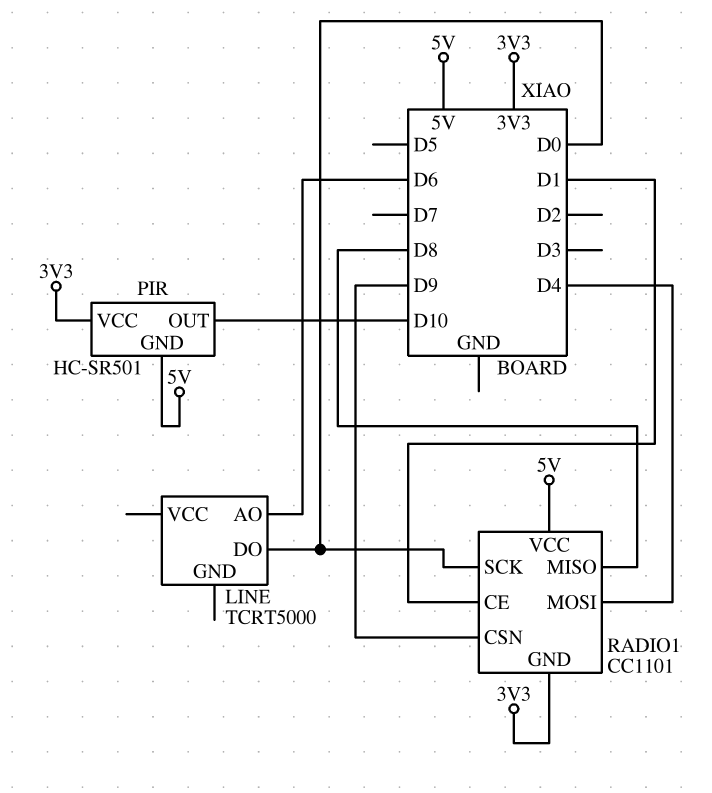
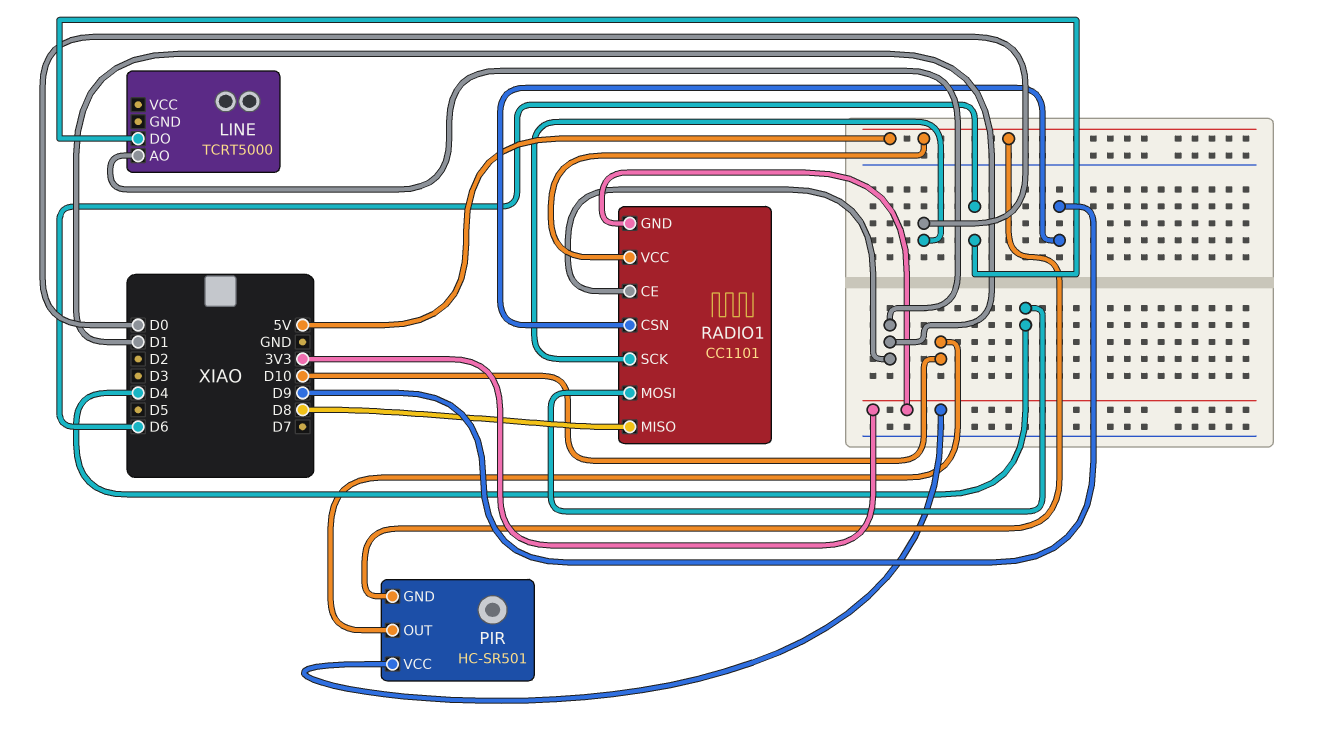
LINE pin AO: D6 -> D1
LINE pin DO: D0 -> D6

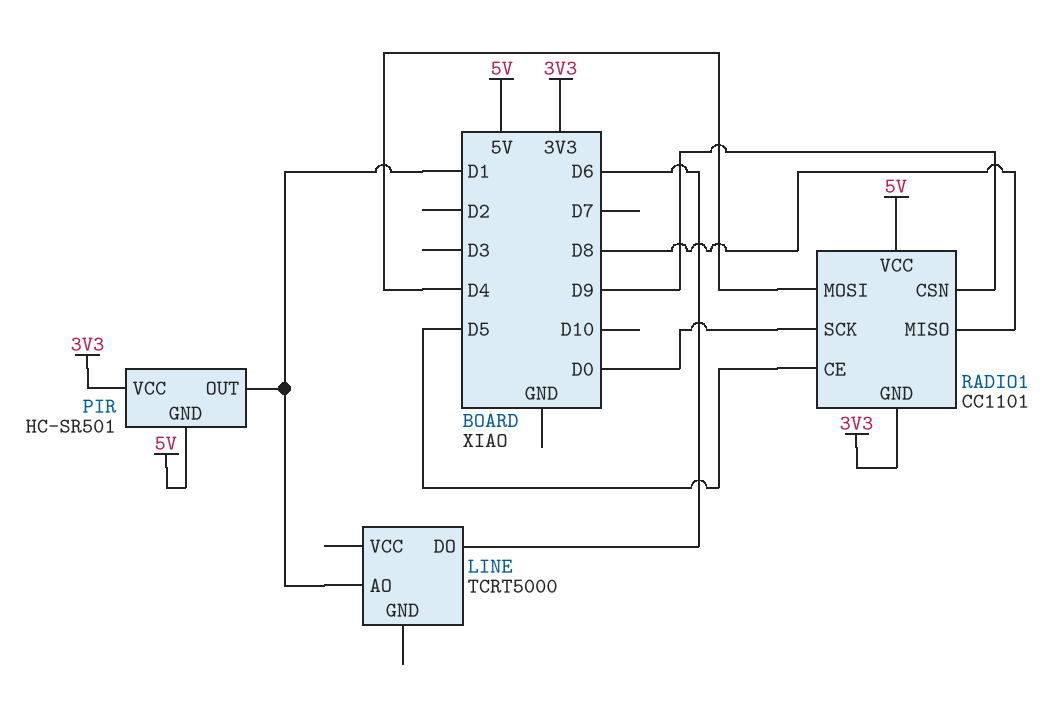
PIR pin OUT: D10 -> D1
RADIO1 pin CE: D1 -> D5

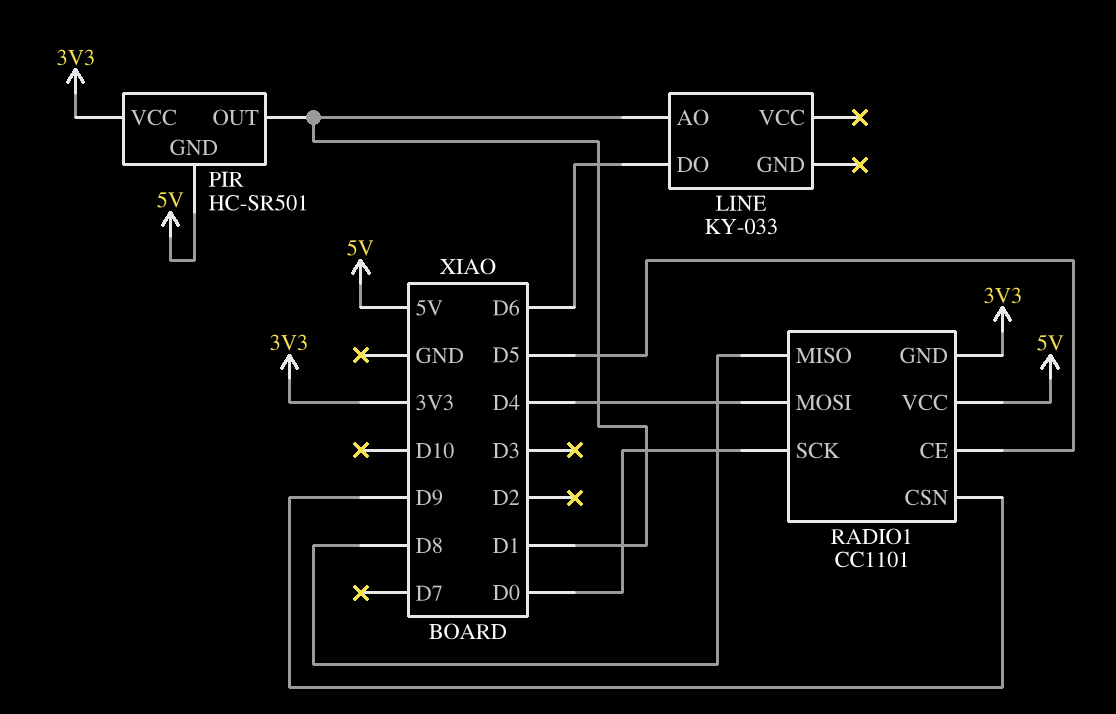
LINE: TCRT5000 -> KY-033

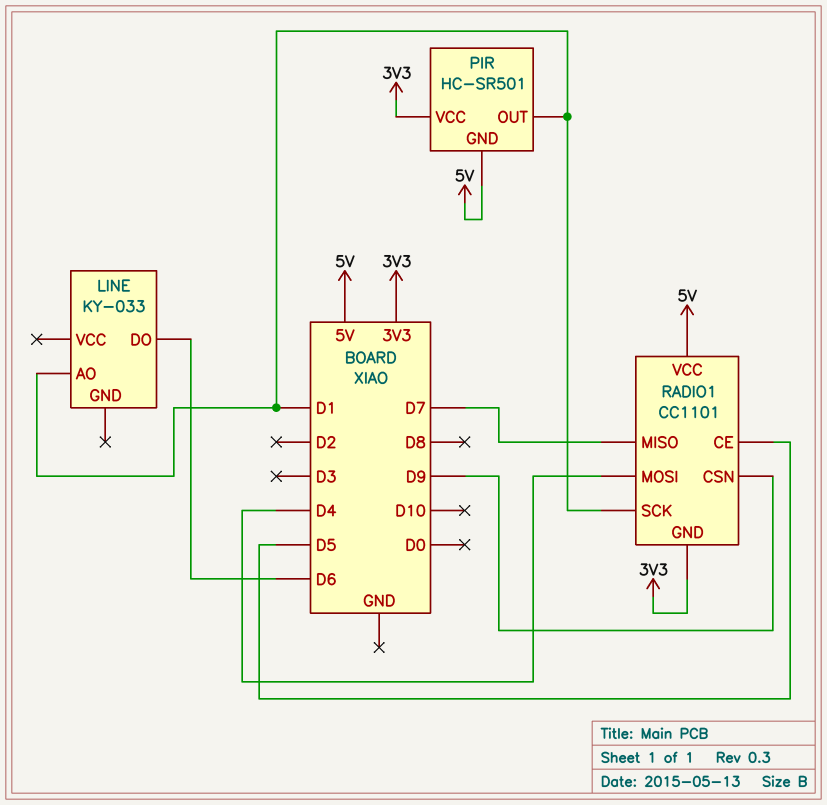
RADIO1 pin MISO: D8 -> D7
RADIO1 pin SCK: D0 -> D1

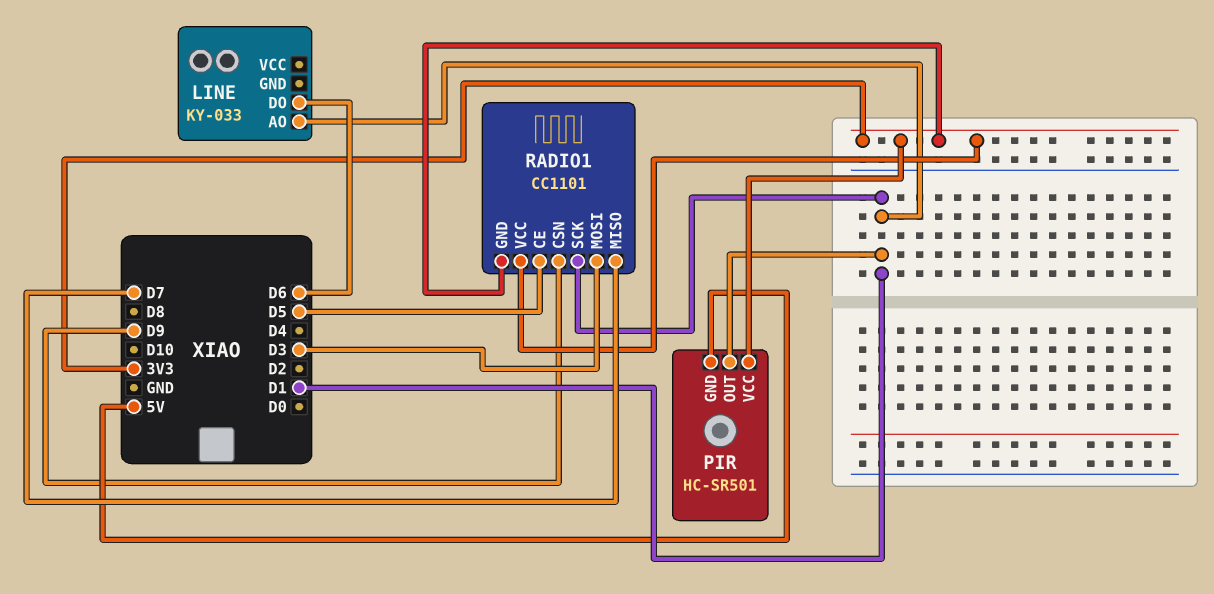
RADIO1 pin MOSI: D4 -> D3
RADIO1 pin VCC: 5V -> 3V3

